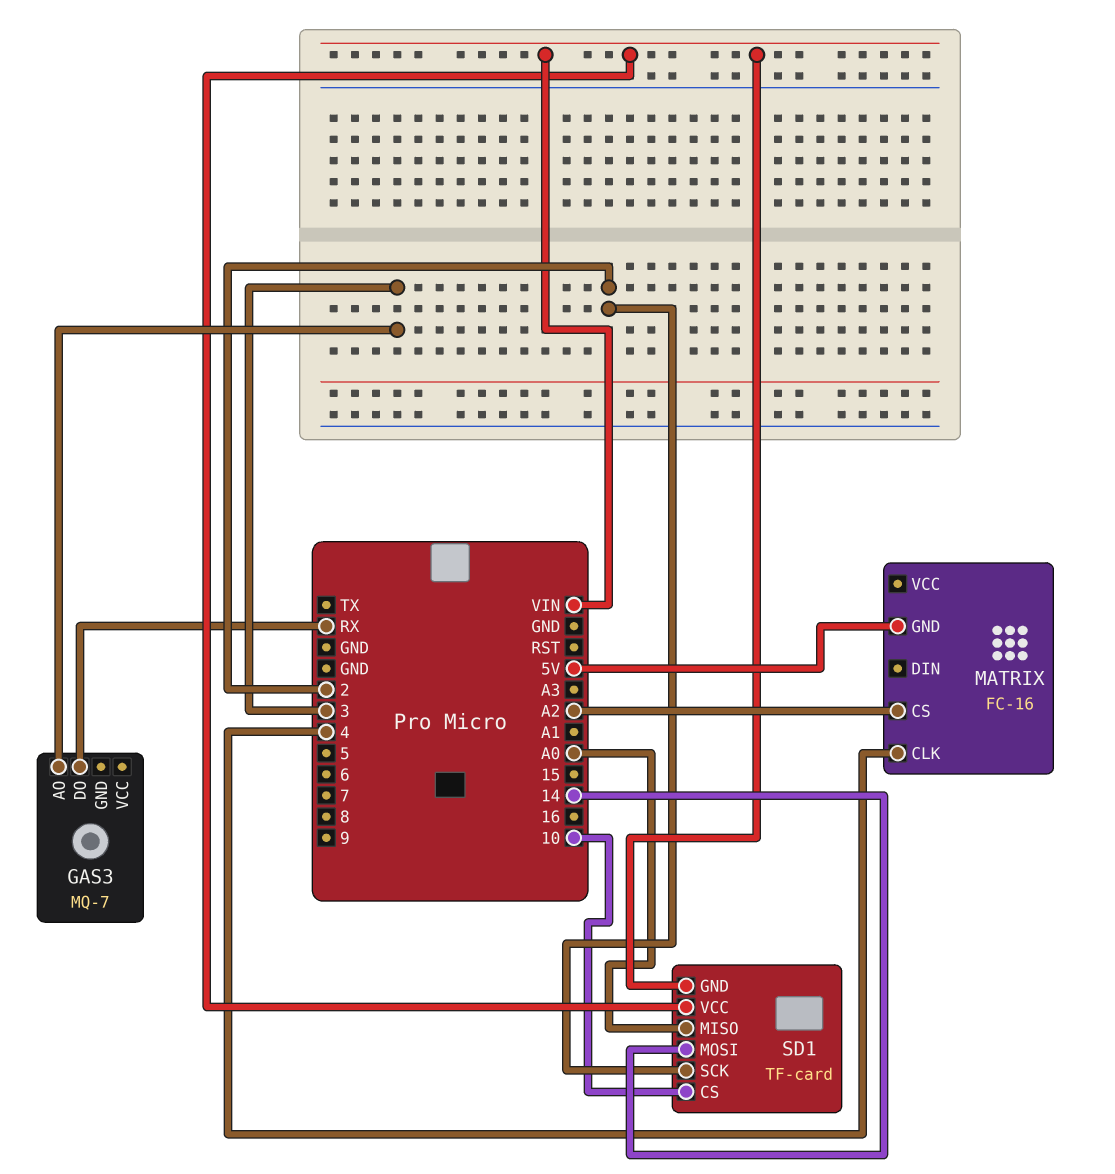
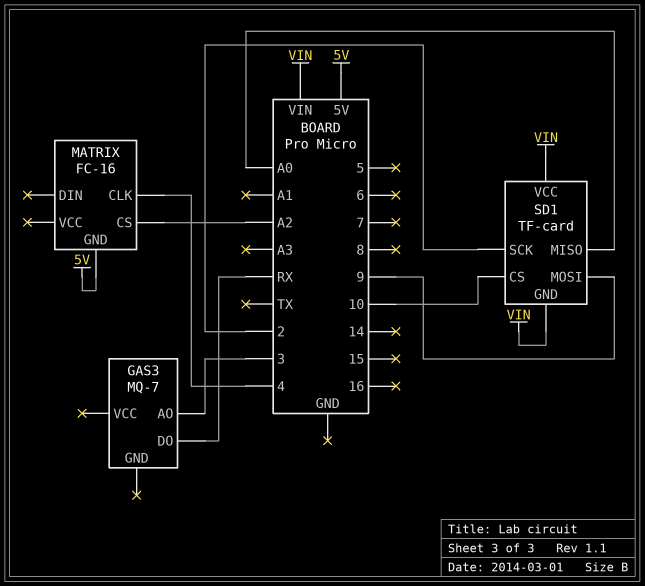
SD1 pin MOSI: 14 -> 9

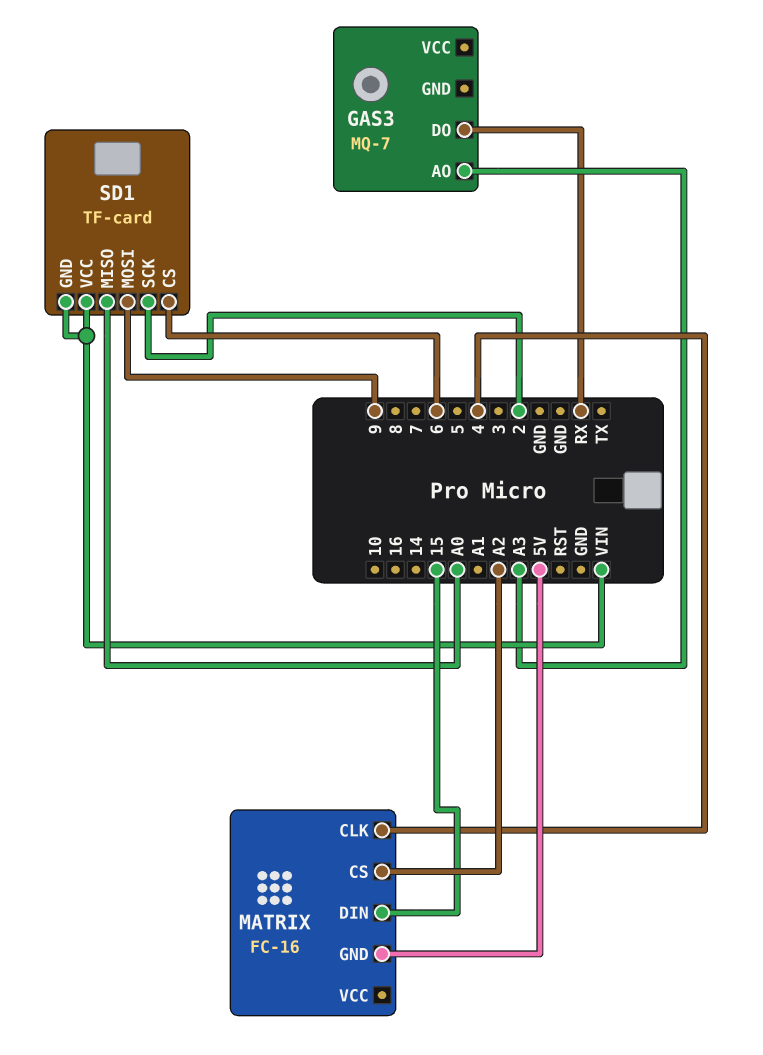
GAS3 pin AO: 3 -> A3
MATRIX pin DIN: none -> 15
SD1 pin CS: 10 -> 6

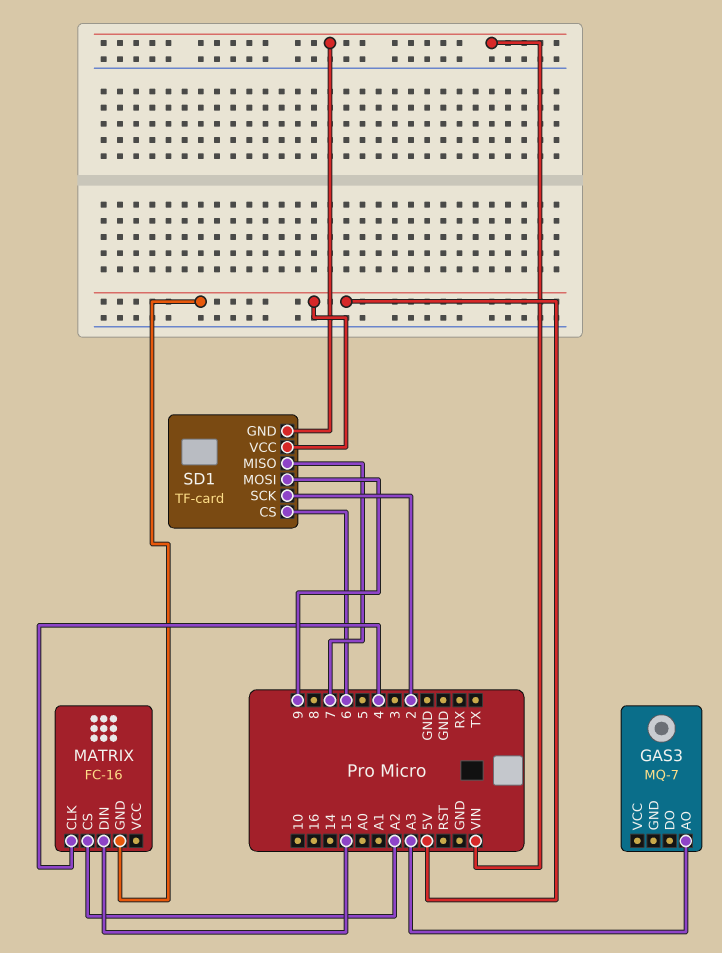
GAS3 pin DO: RX -> none
SD1 pin MISO: A0 -> 7
SD1 pin VCC: VIN -> 5V

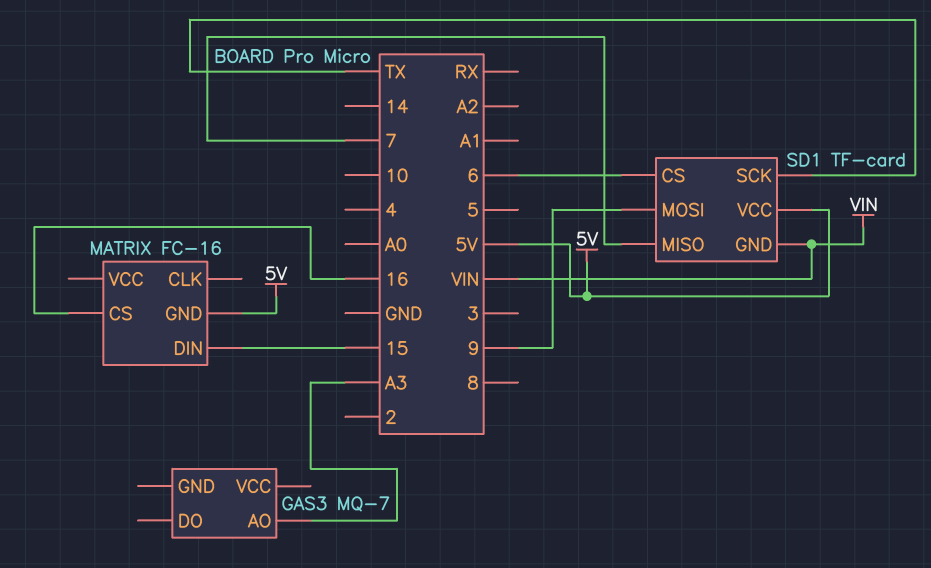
MATRIX pin CLK: 4 -> none
MATRIX pin CS: A2 -> 16
SD1 pin SCK: 2 -> TX

